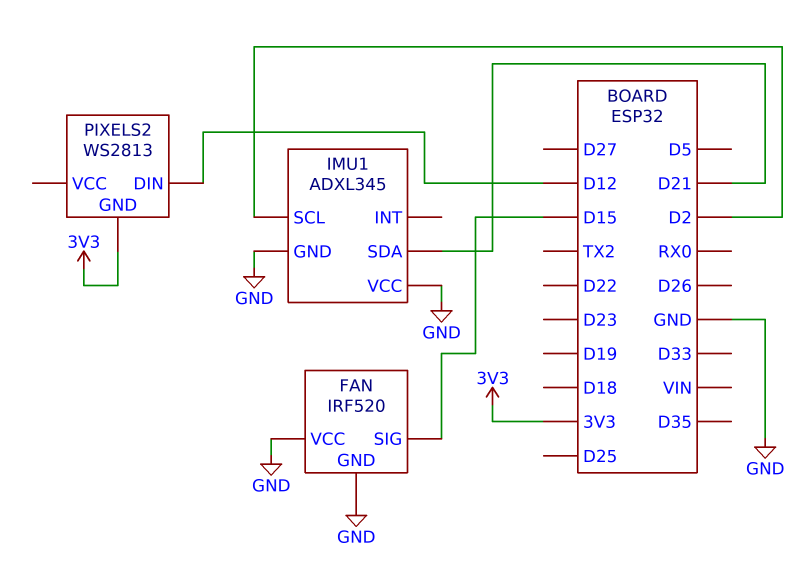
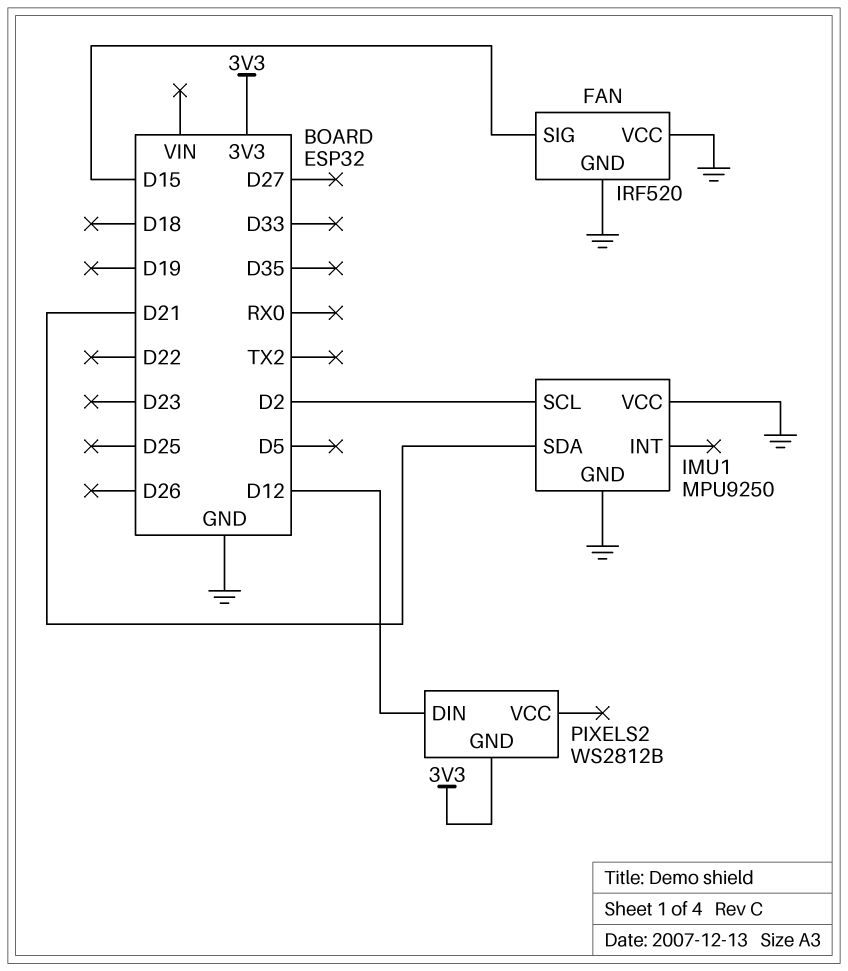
IMU1: ADXL345 -> MPU9250
PIXELS2: WS2813 -> WS2812B

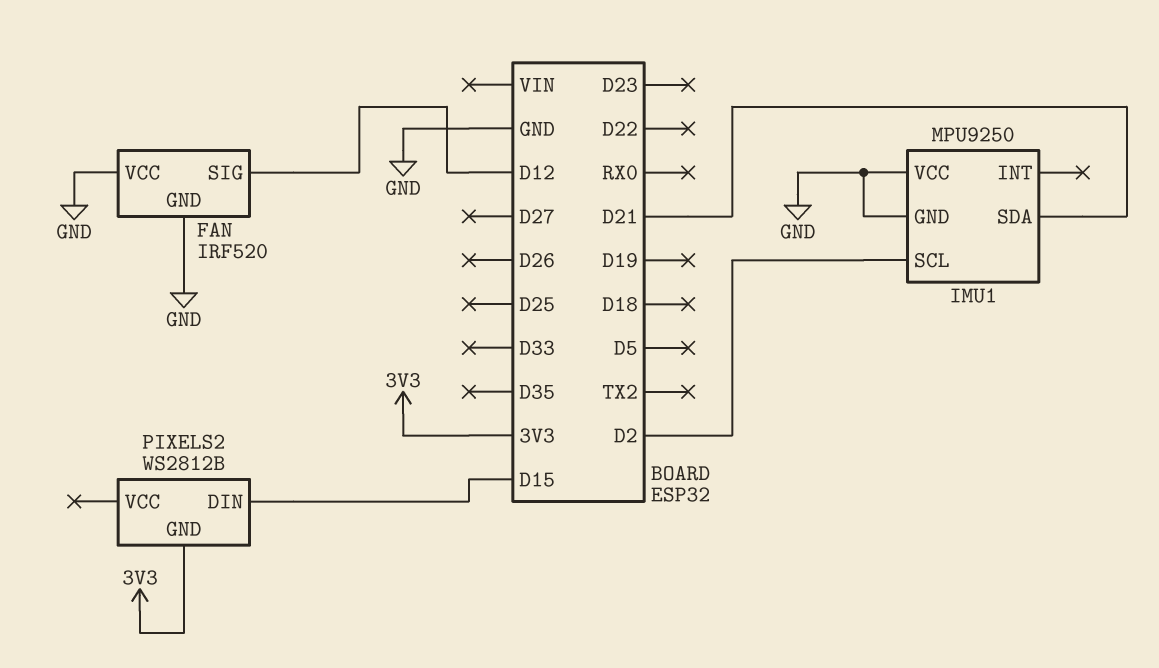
FAN pin SIG: D15 -> D12
PIXELS2 pin DIN: D12 -> D15

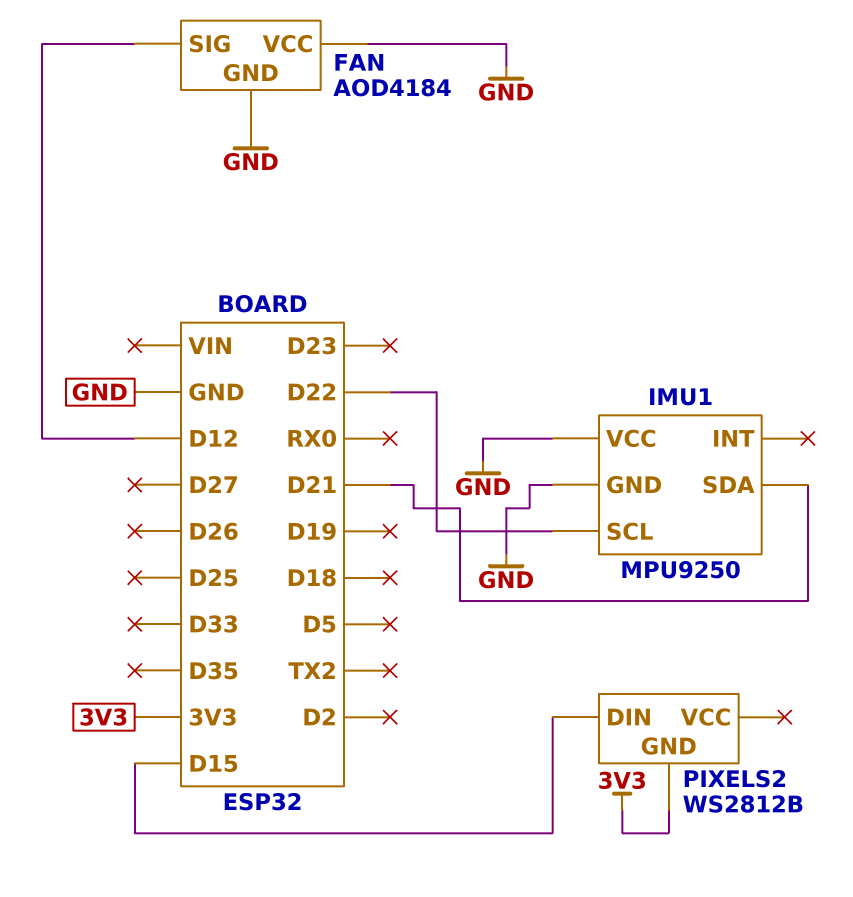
FAN: IRF520 -> AOD4184
IMU1 pin SCL: D2 -> D22

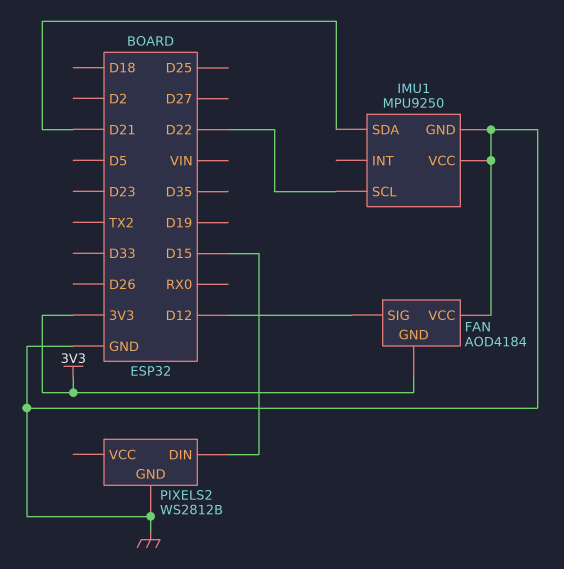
FAN pin GND: GND -> 3V3
PIXELS2 pin GND: 3V3 -> GND

